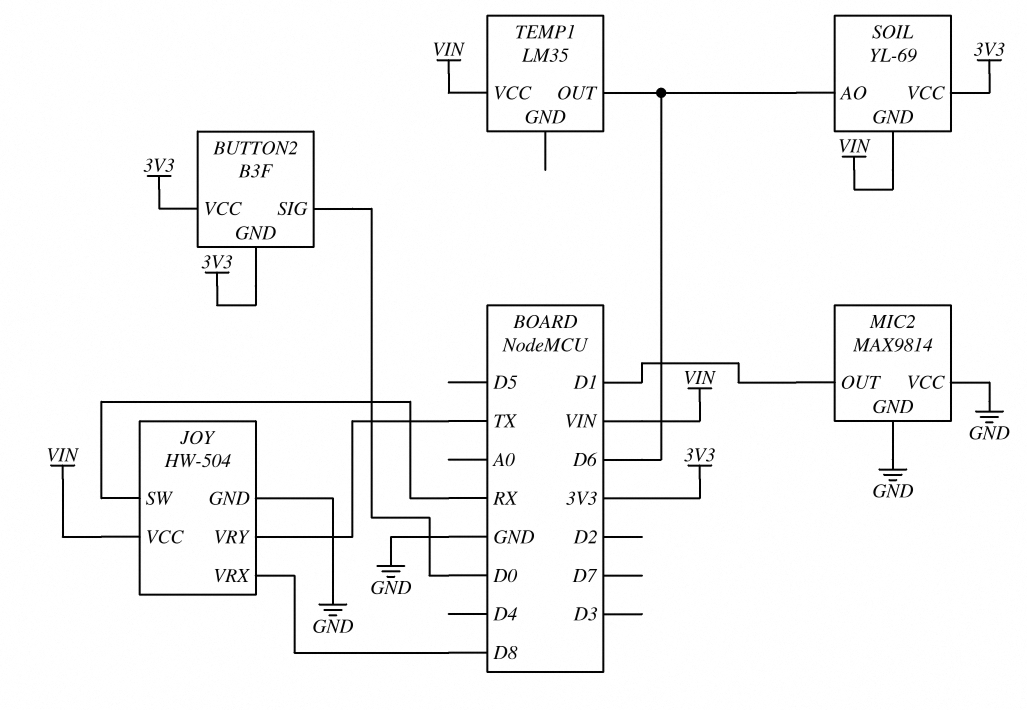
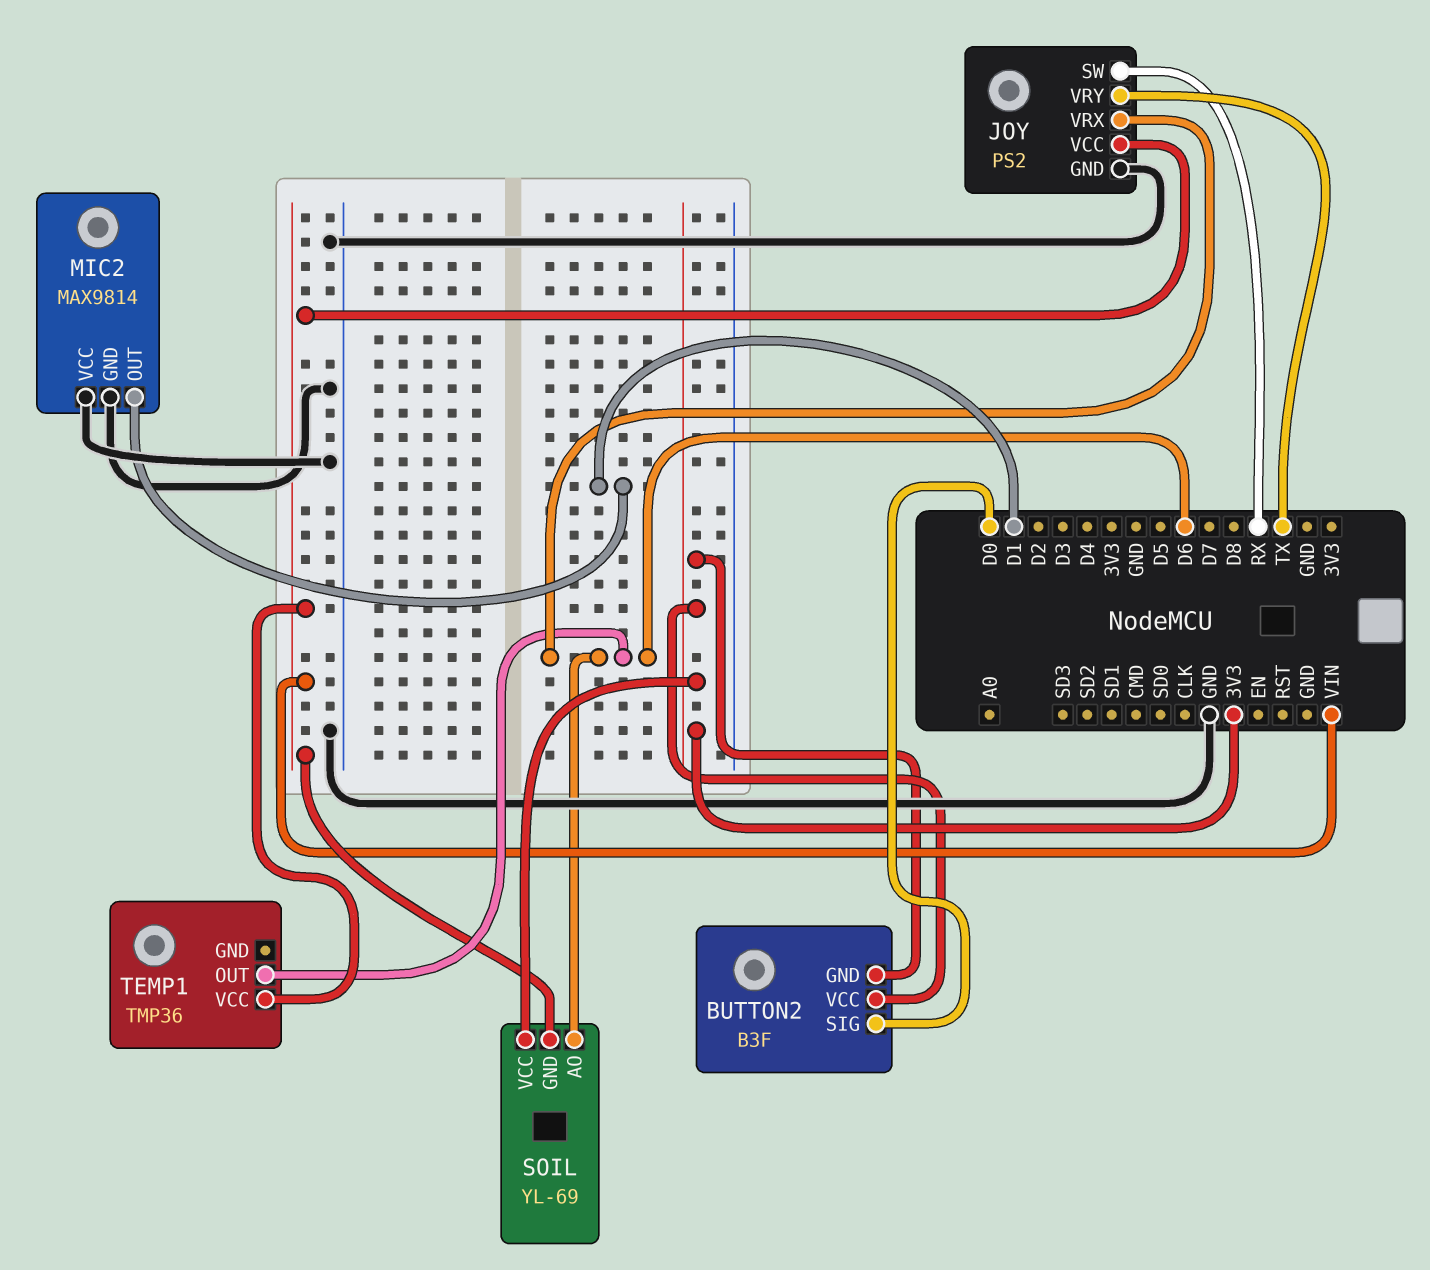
JOY: HW-504 -> PS2
JOY pin VRX: D8 -> D6
TEMP1: LM35 -> TMP36

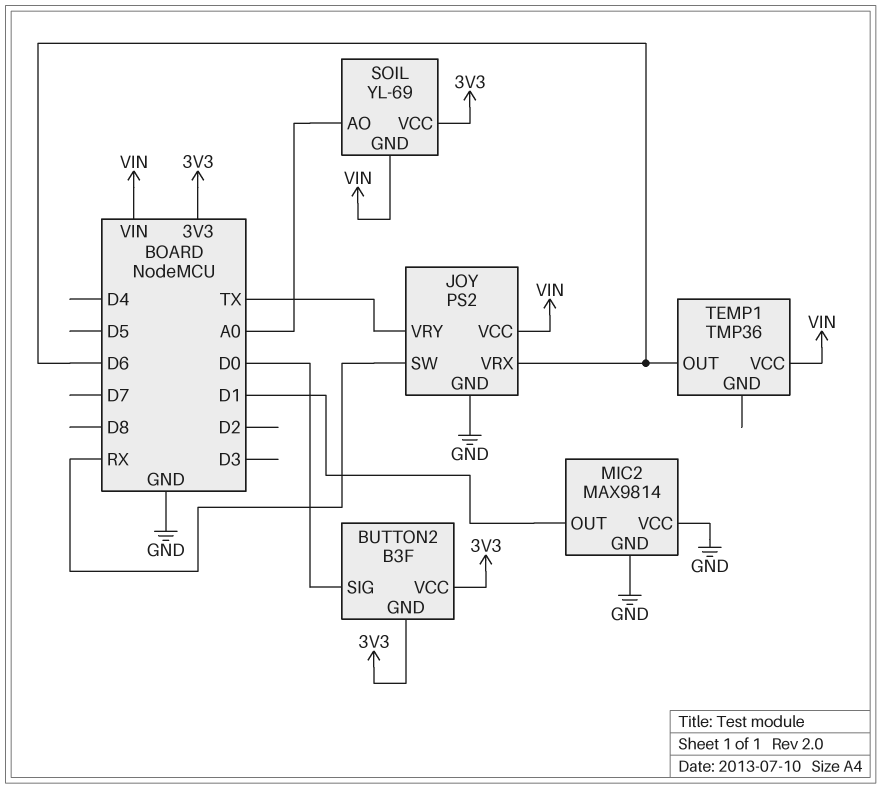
SOIL pin AO: D6 -> A0

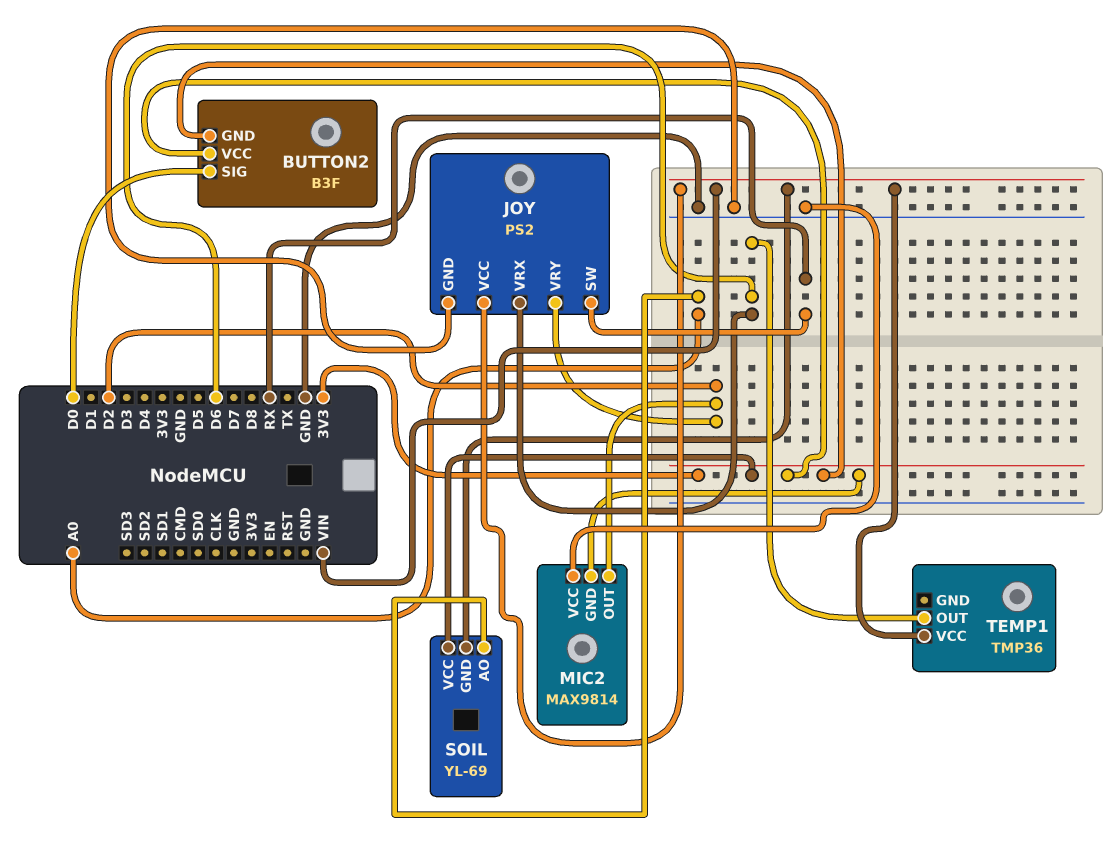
JOY pin VRY: TX -> D2
MIC2 pin GND: GND -> 3V3
MIC2 pin OUT: D1 -> D2

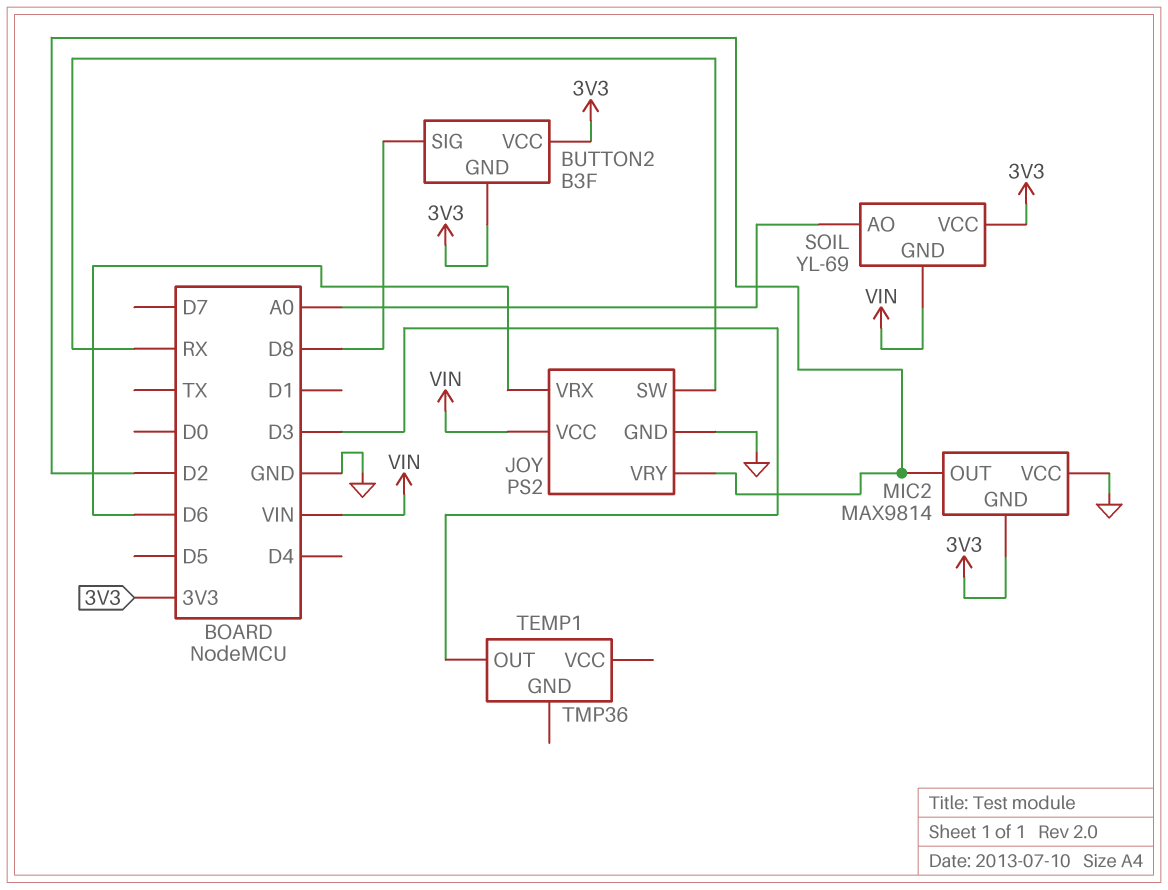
BUTTON2 pin SIG: D0 -> D8
TEMP1 pin OUT: D6 -> D3
TEMP1 pin VCC: VIN -> none

